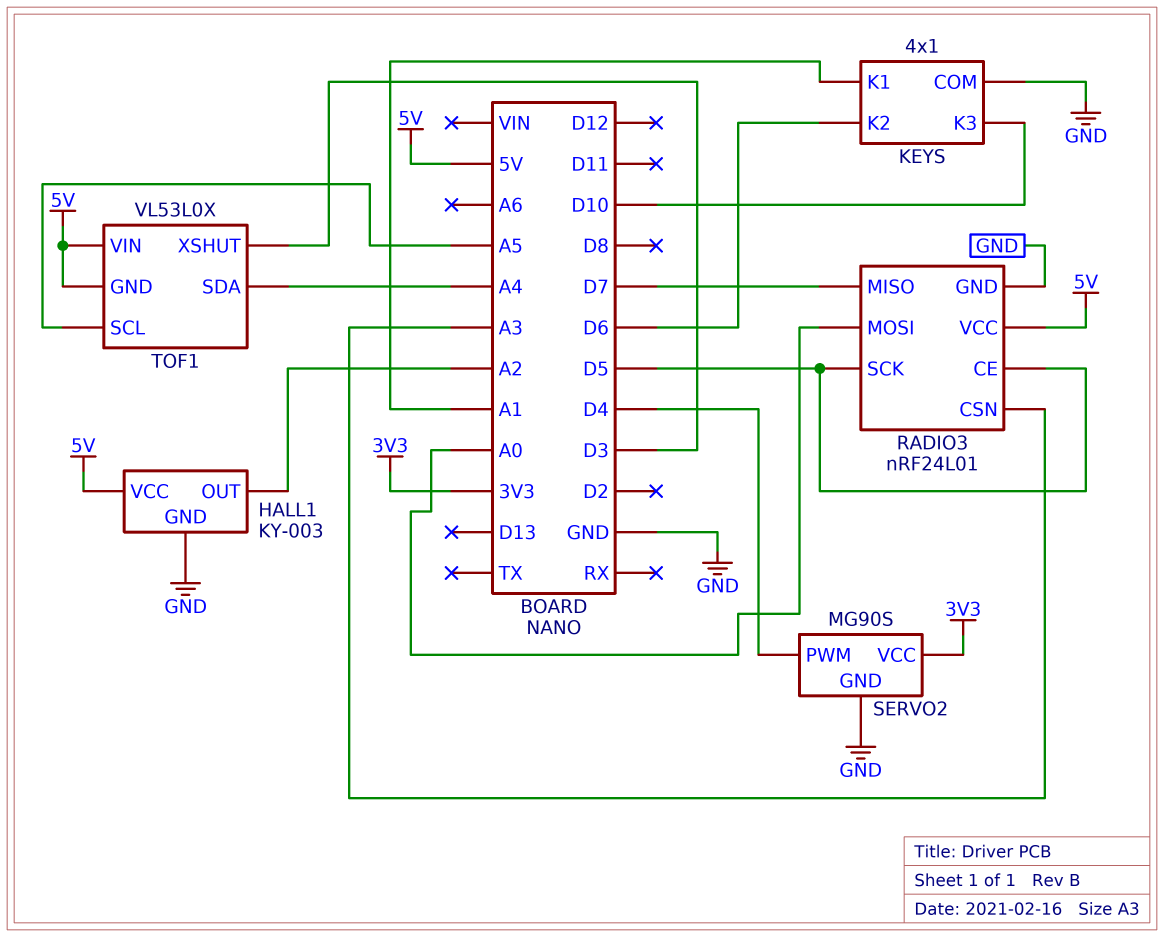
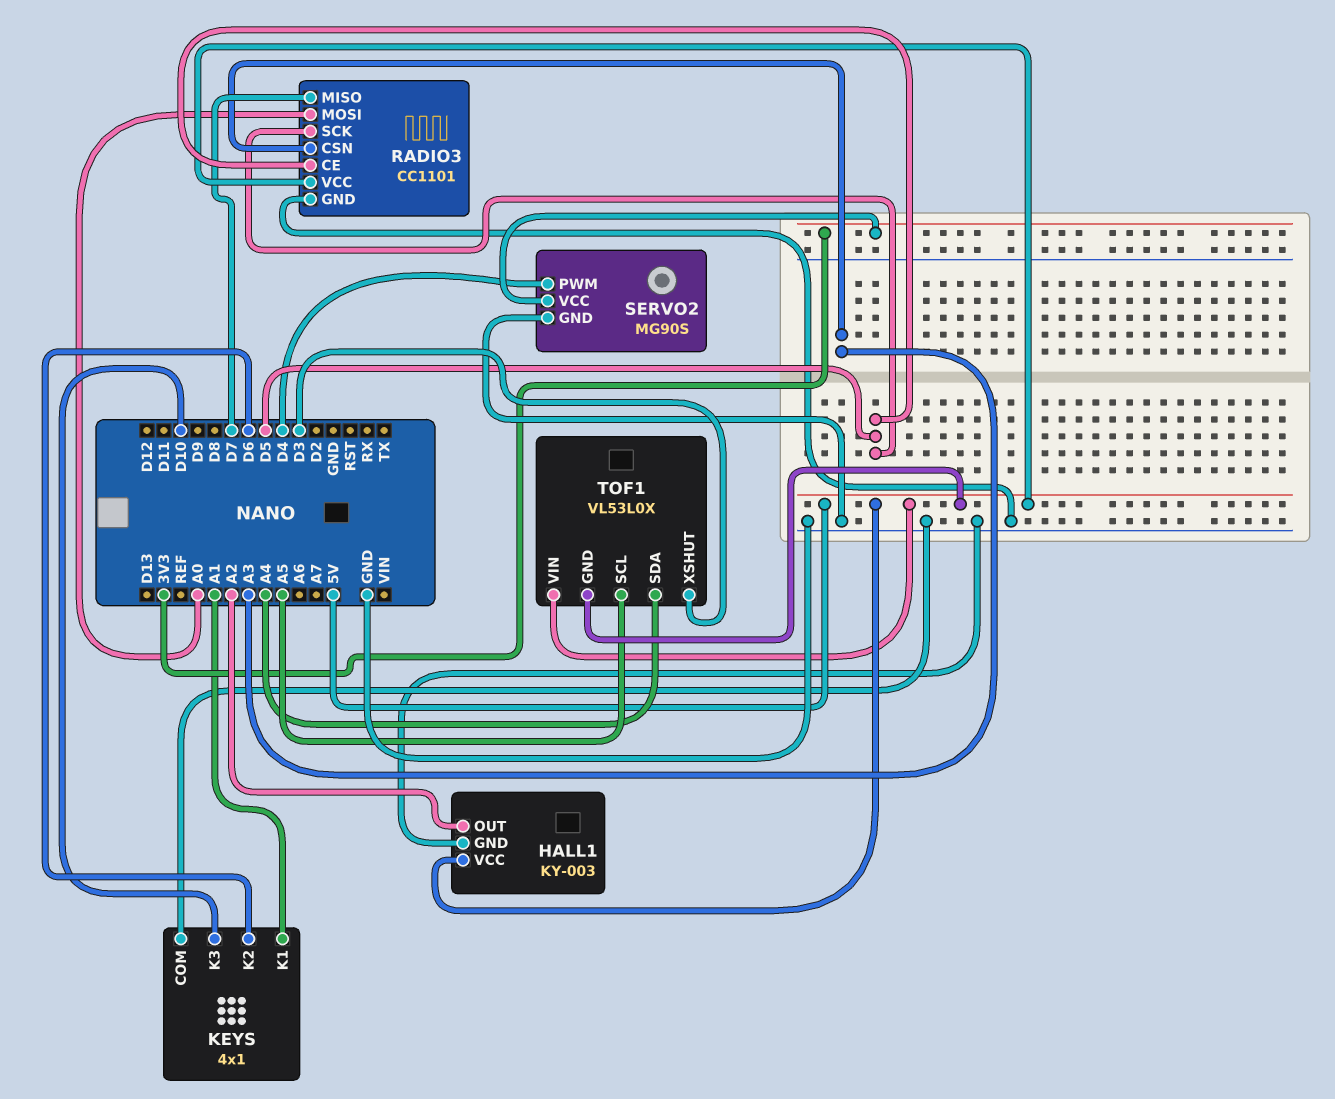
RADIO3: nRF24L01 -> CC1101

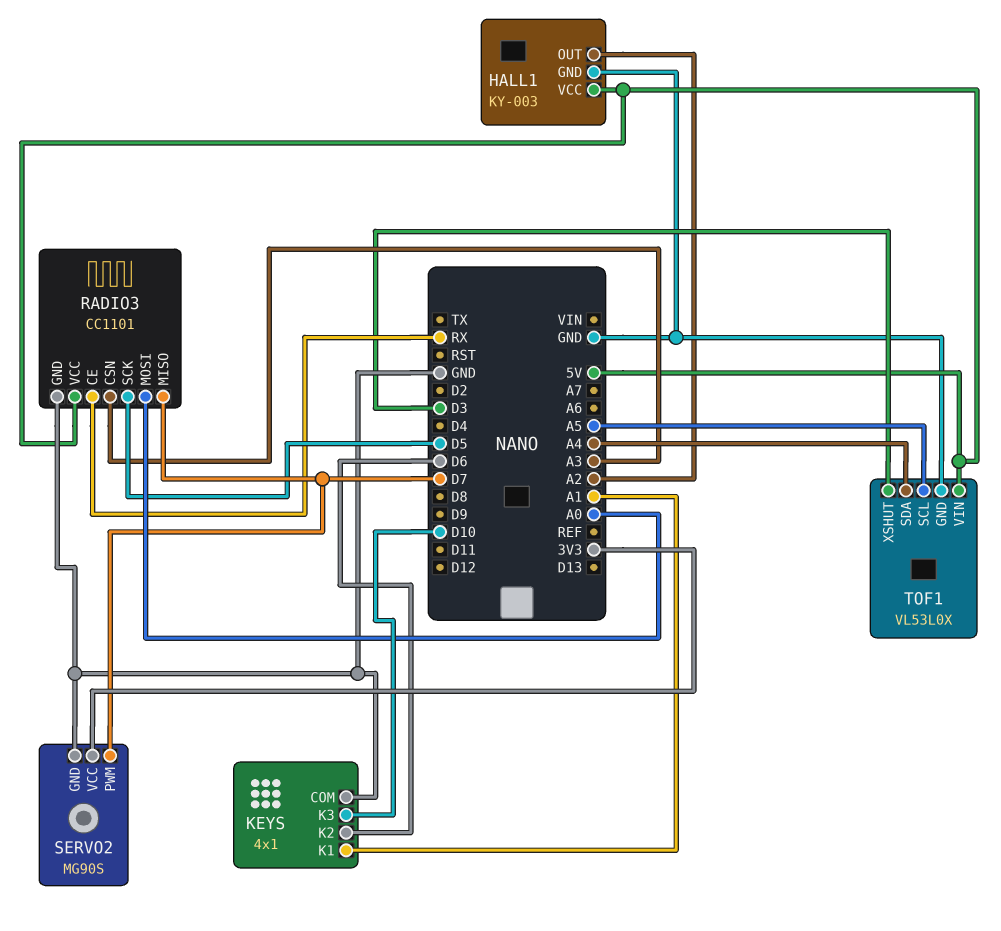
RADIO3 pin CE: D5 -> RX
SERVO2 pin PWM: D4 -> D7
TOF1 pin GND: 5V -> GND

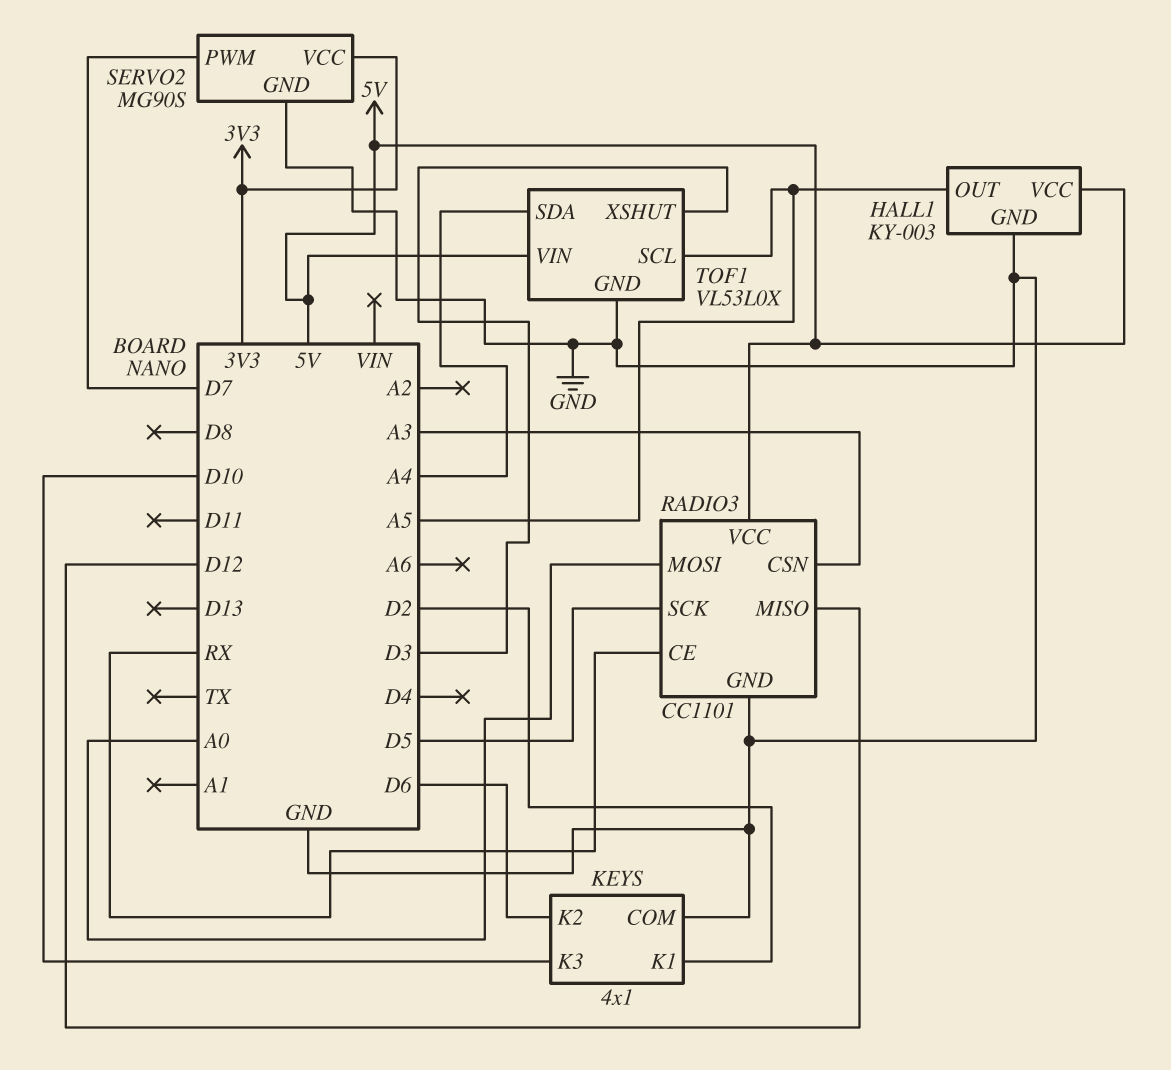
HALL1 pin OUT: A2 -> A5
KEYS pin K1: A1 -> D2
RADIO3 pin MISO: D7 -> D12

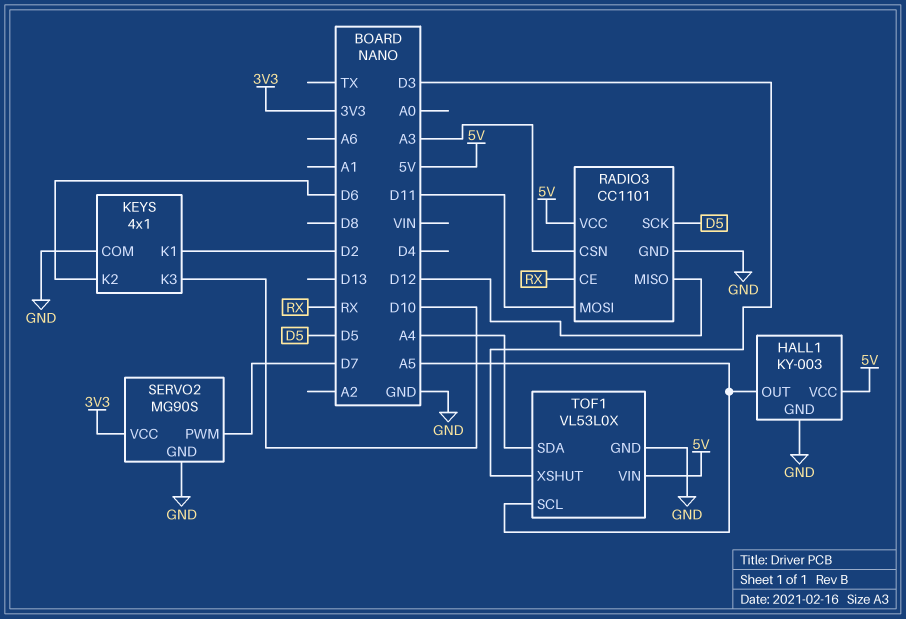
RADIO3 pin MOSI: A0 -> D11

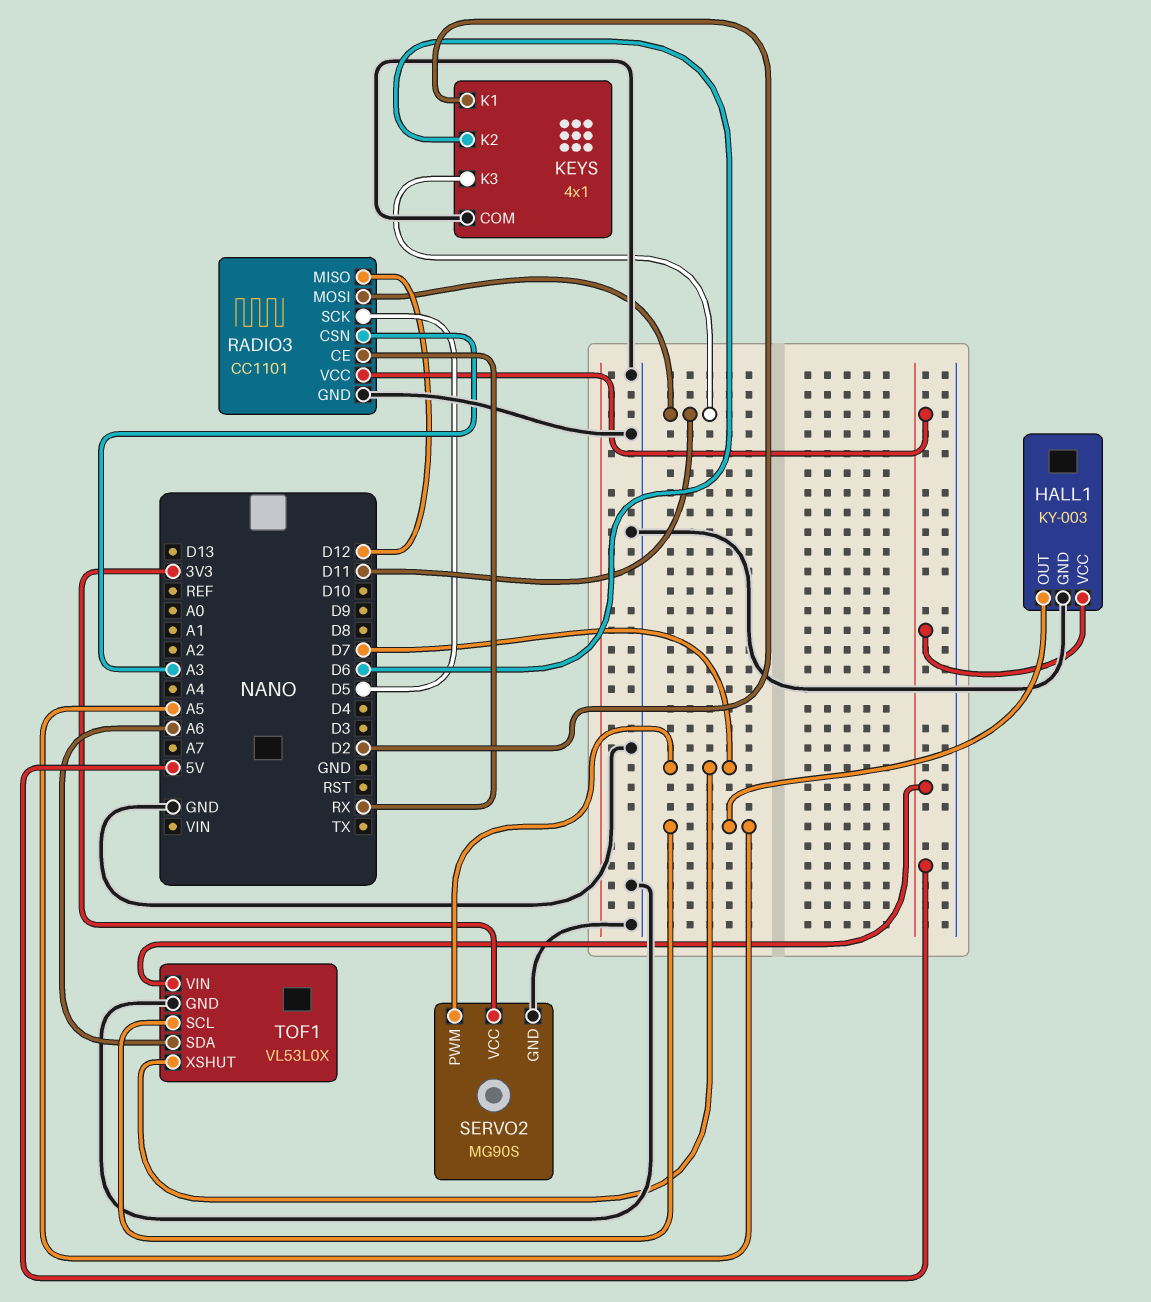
KEYS pin K3: D10 -> D11
TOF1 pin SDA: A4 -> A6
TOF1 pin XSHUT: D3 -> D7

